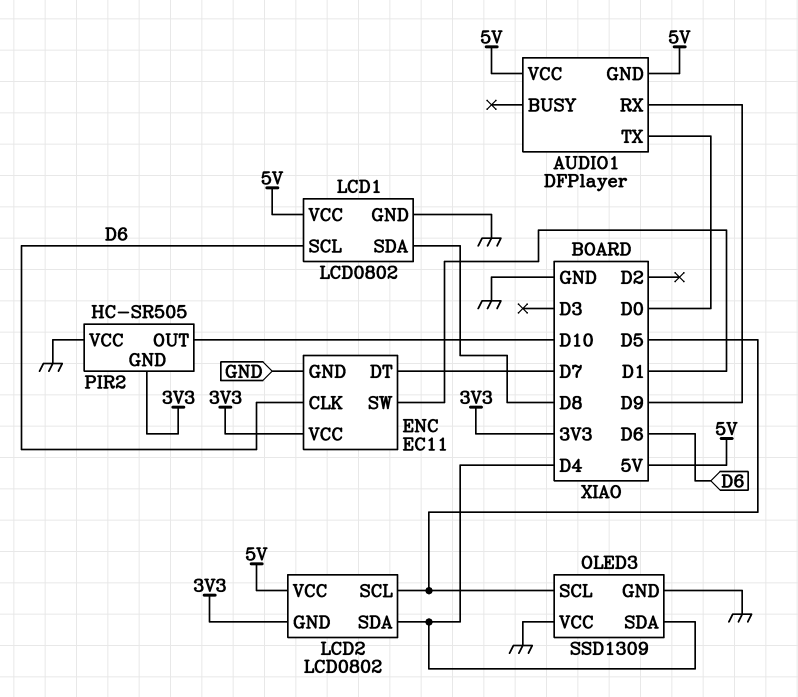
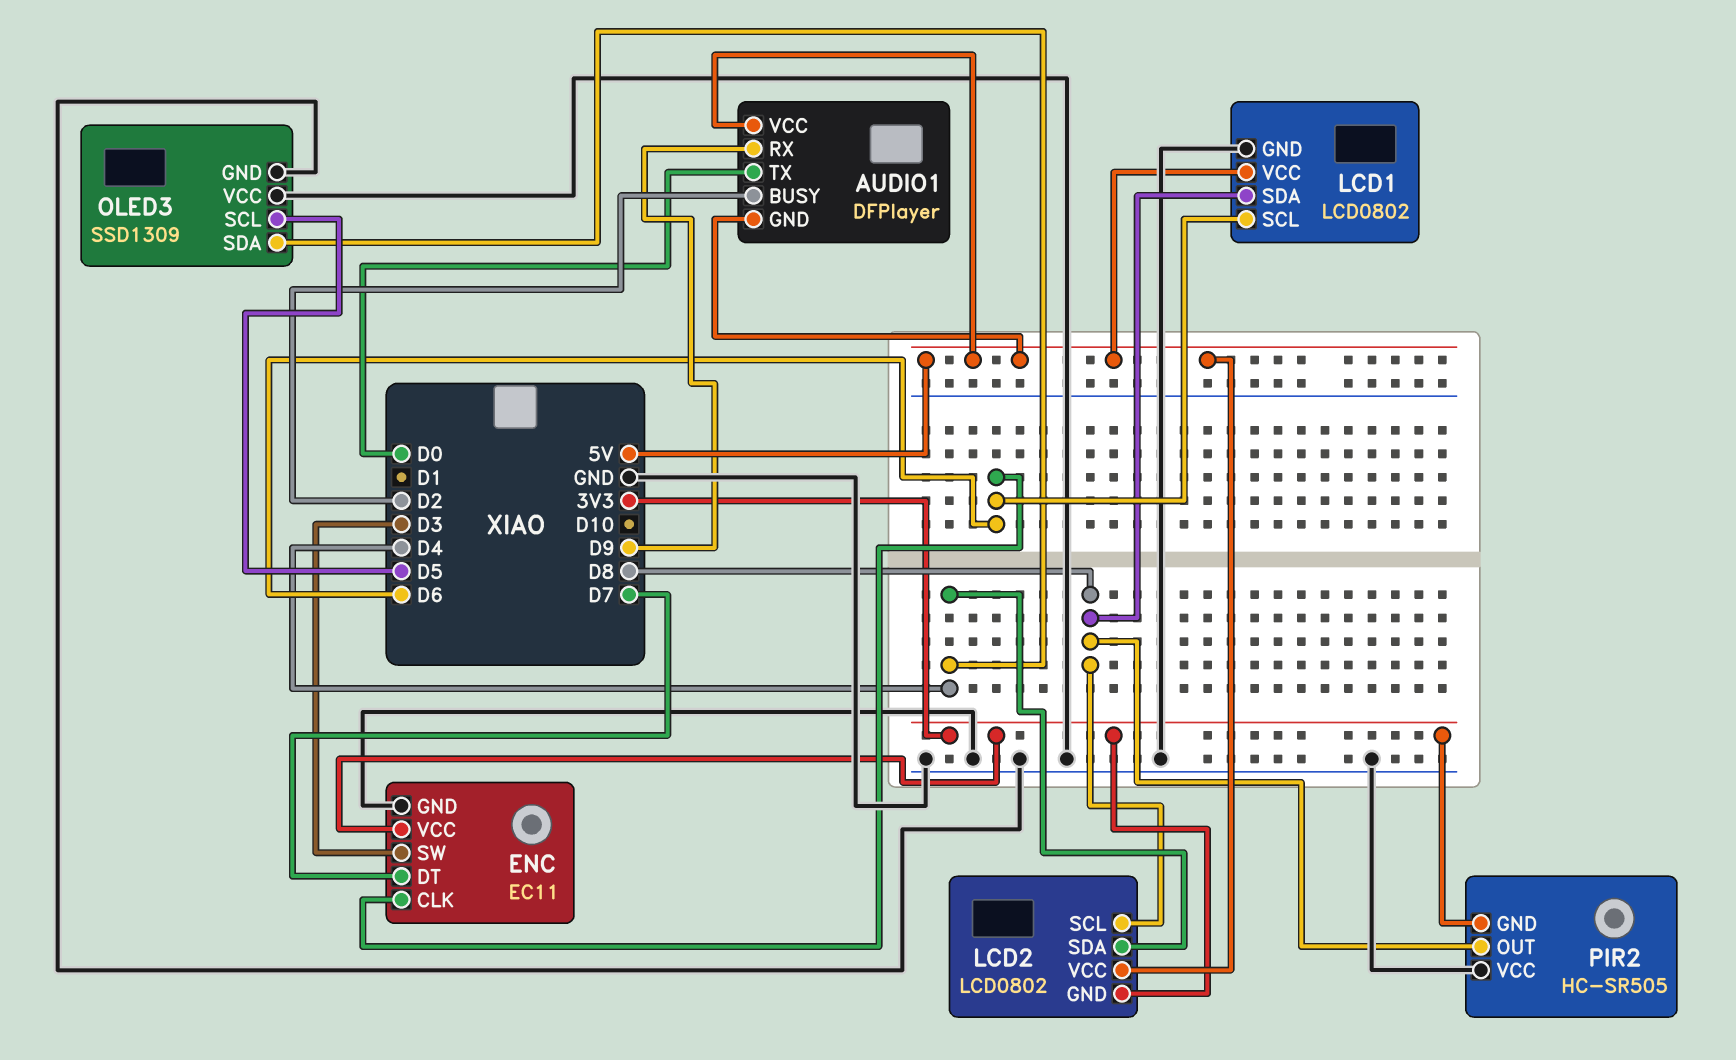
AUDIO1 pin BUSY: none -> D2
ENC pin SW: D1 -> D3
LCD2 pin SCL: D5 -> D8
PIR2 pin OUT: D10 -> D8

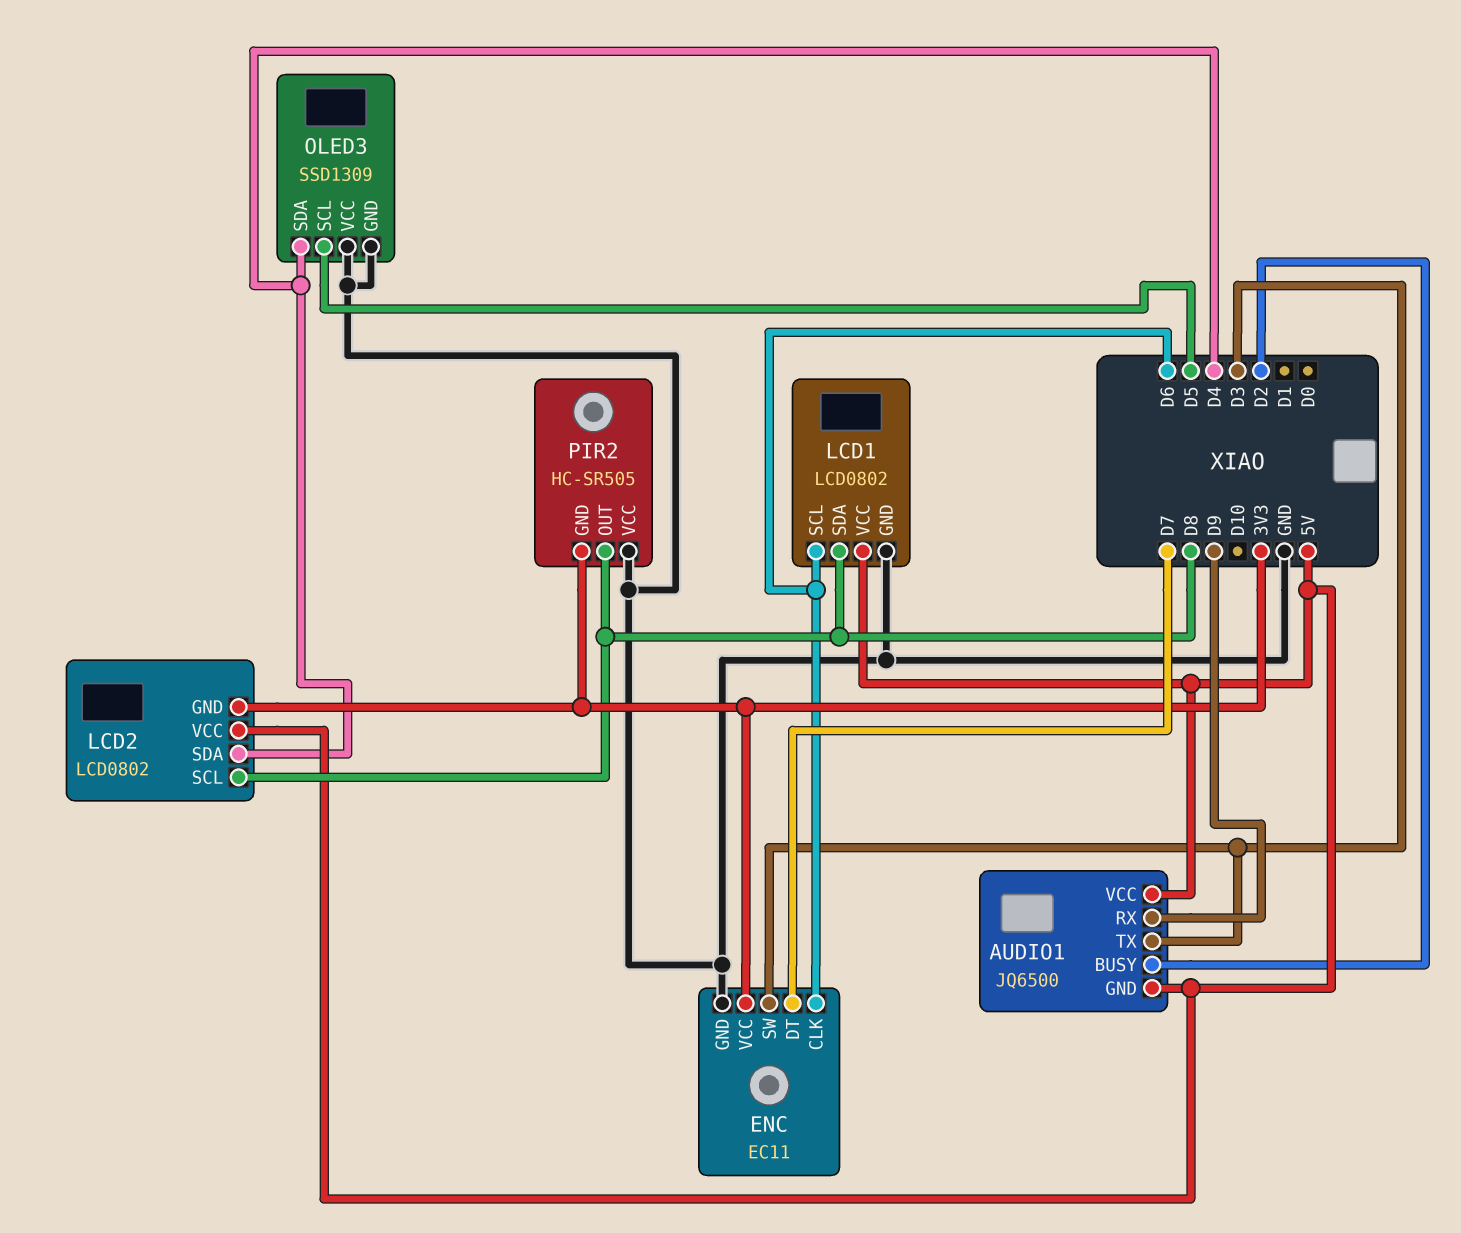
AUDIO1: DFPlayer -> JQ6500
AUDIO1 pin TX: D0 -> D3

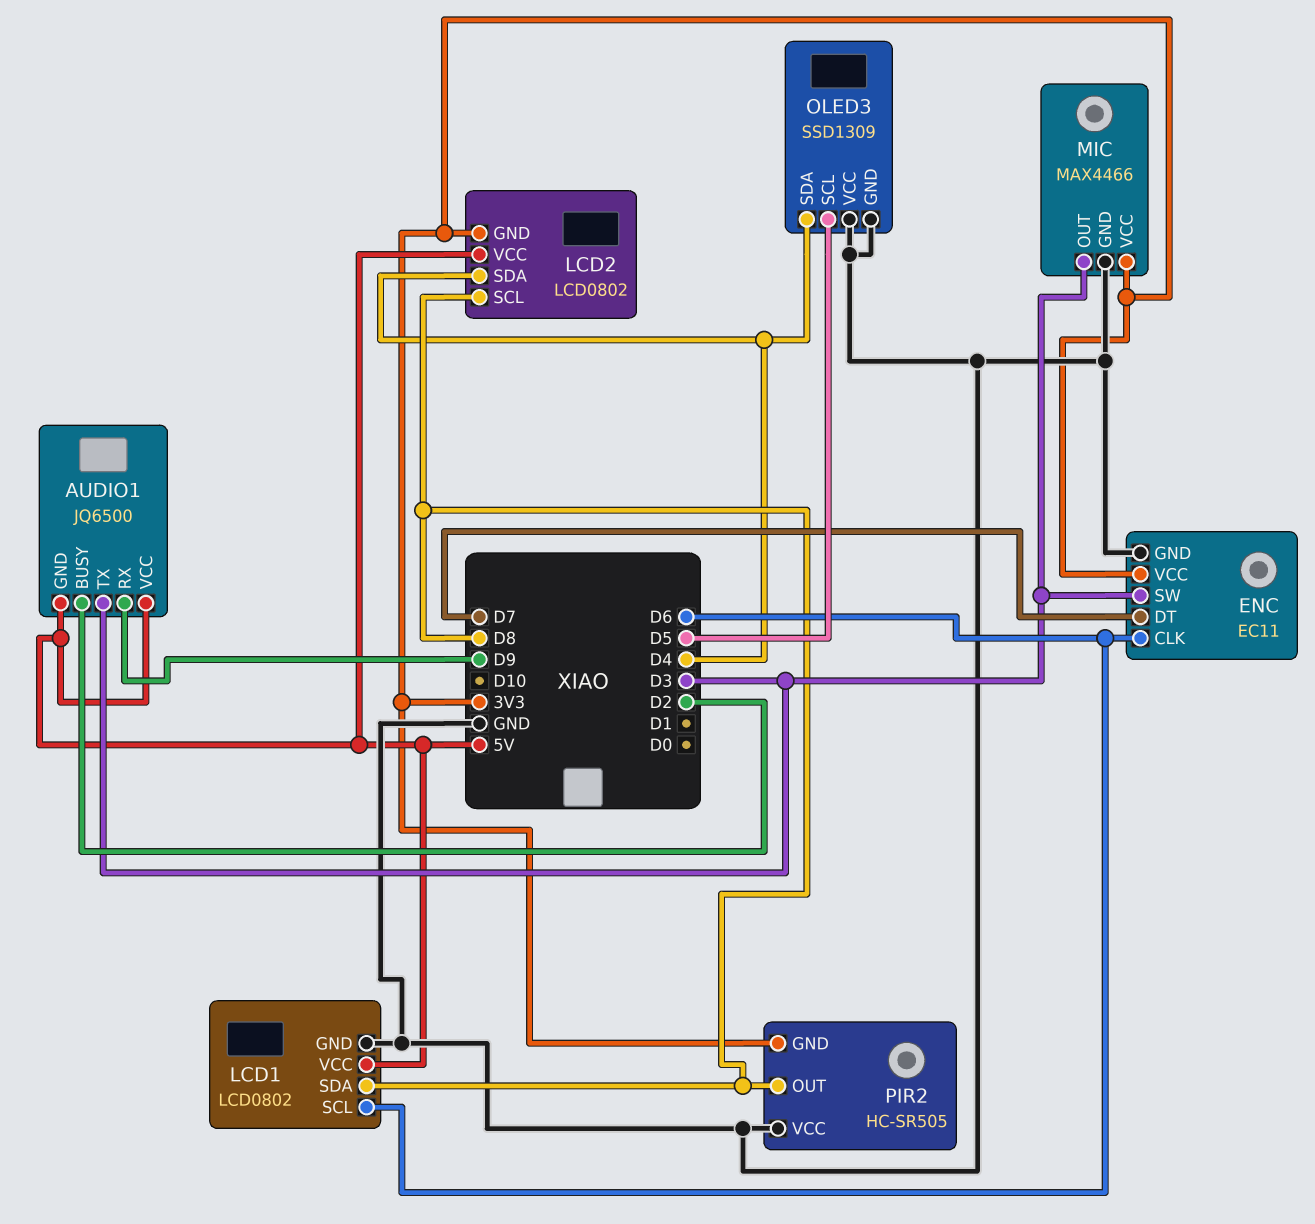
MIC: none -> MAX4466
MIC pin GND: none -> GND
MIC pin OUT: none -> D3
MIC pin VCC: none -> 3V3

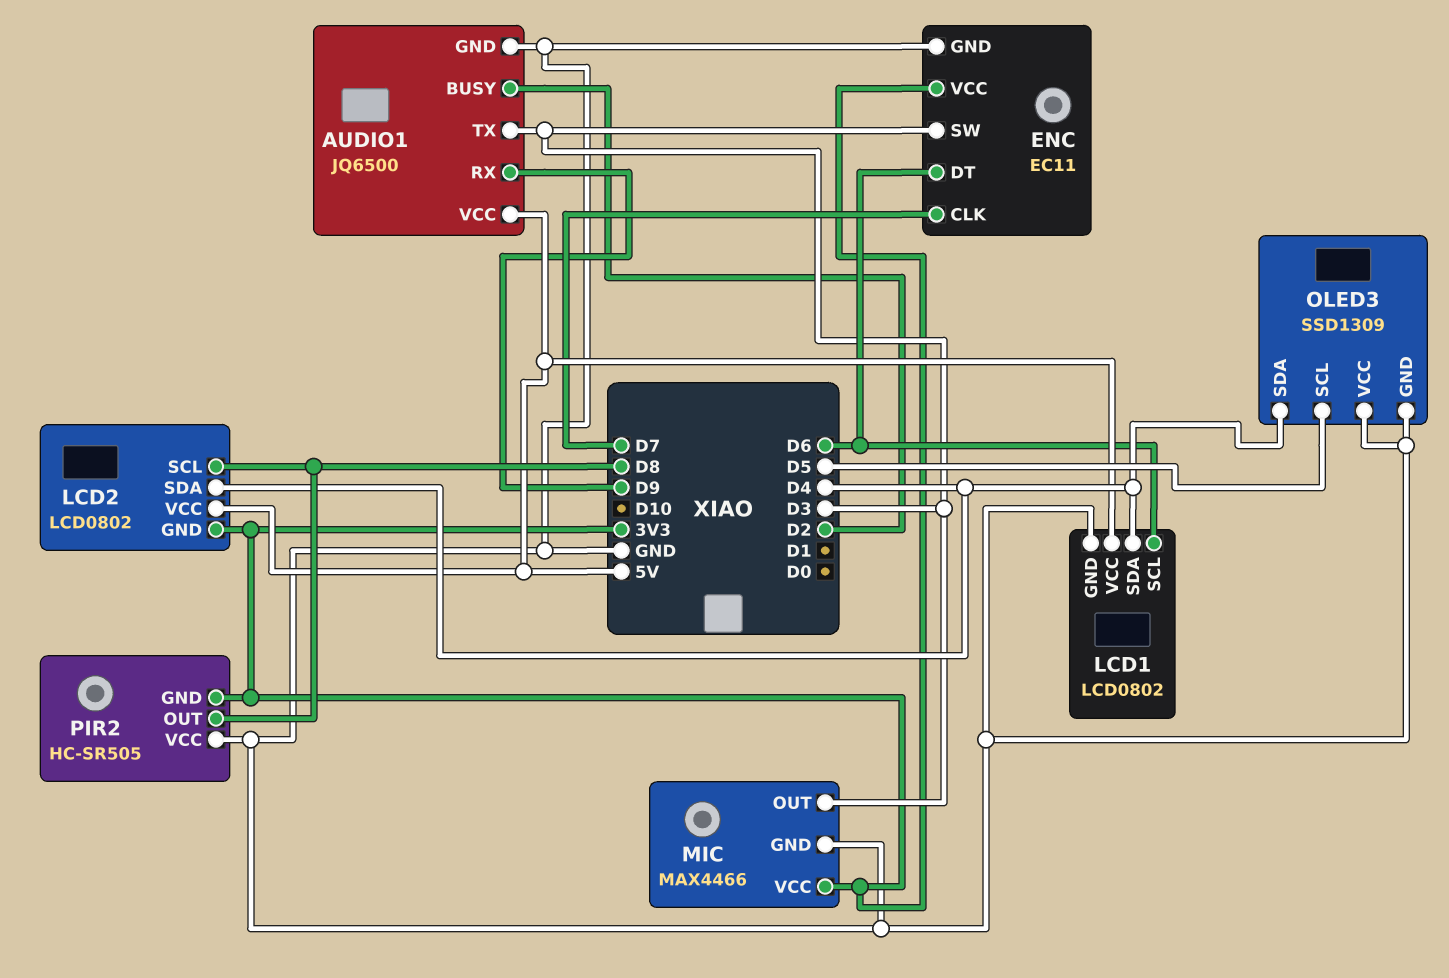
AUDIO1 pin GND: 5V -> GND
ENC pin CLK: D6 -> D7
ENC pin DT: D7 -> D6
LCD1 pin SDA: D8 -> D4

